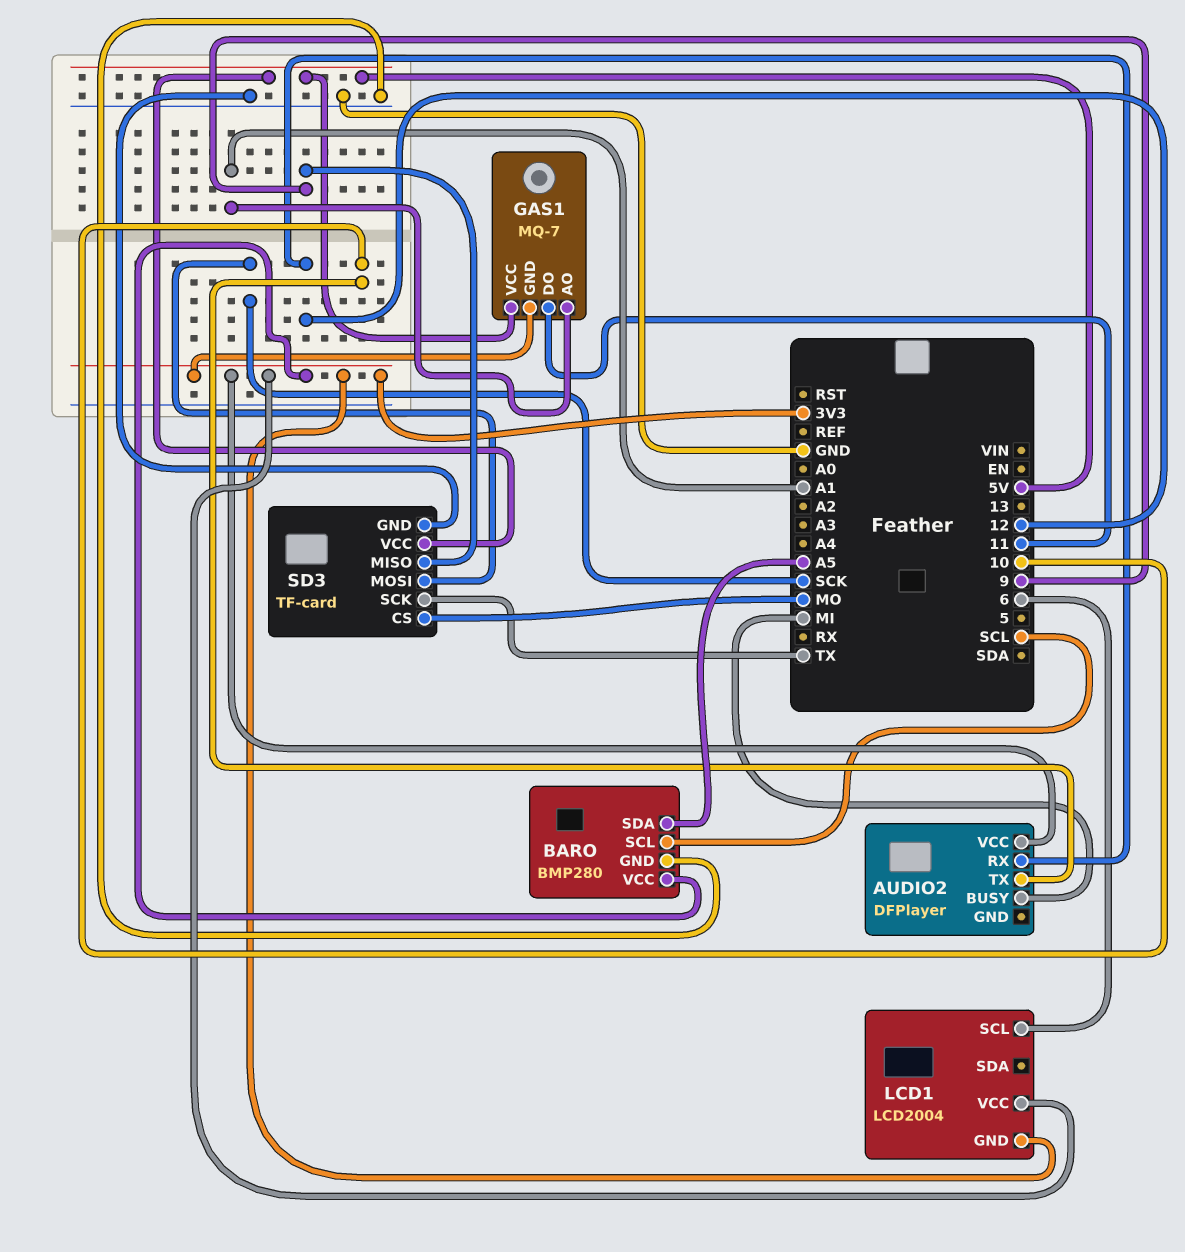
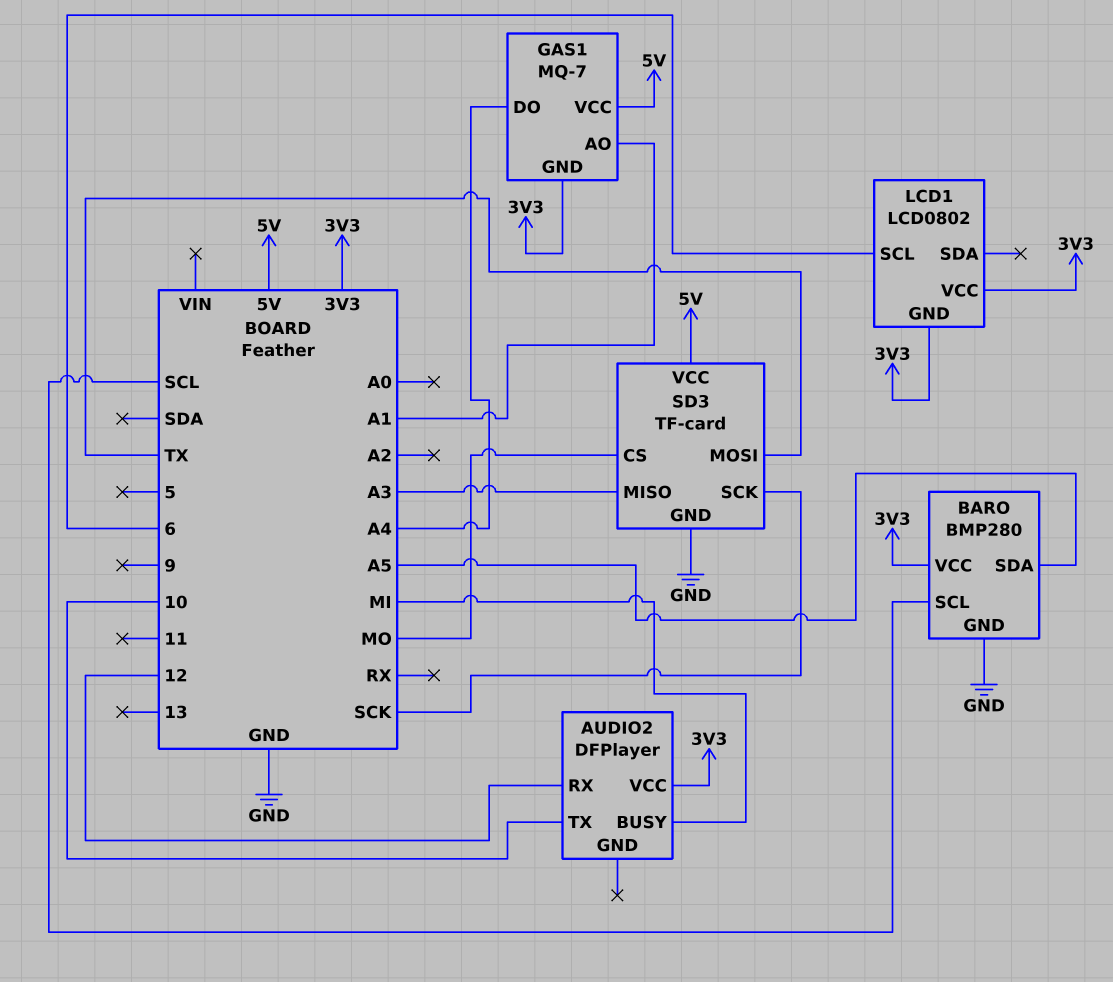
GAS1 pin DO: 11 -> A4
LCD1: LCD2004 -> LCD0802
SD3 pin MISO: 9 -> A3
SD3 pin MOSI: SCK -> TX
SD3 pin SCK: TX -> SCK

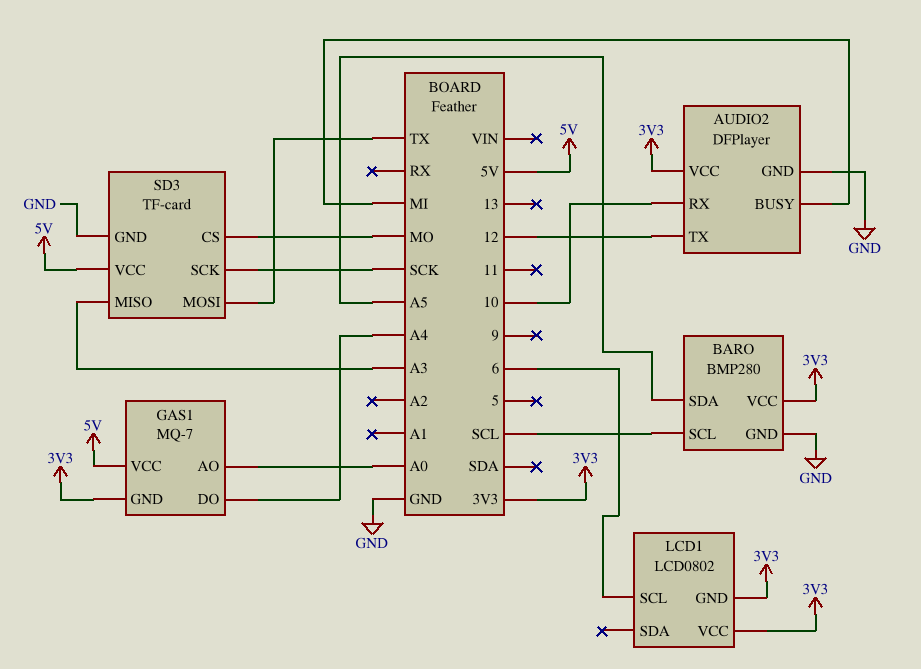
AUDIO2 pin GND: none -> GND
AUDIO2 pin RX: 12 -> 10
AUDIO2 pin TX: 10 -> 12
GAS1 pin AO: A1 -> A0

